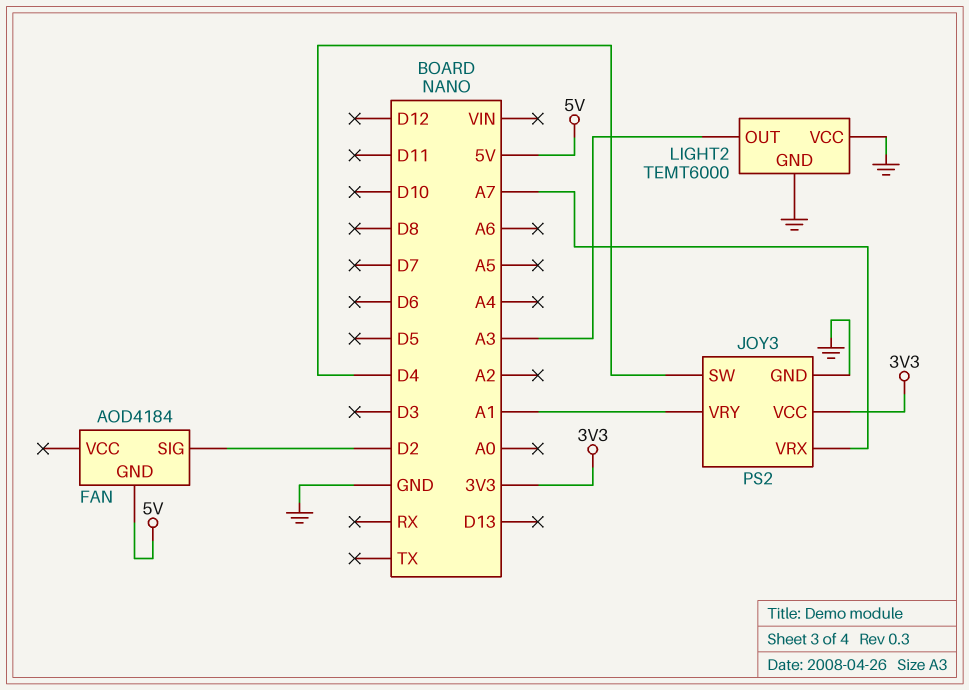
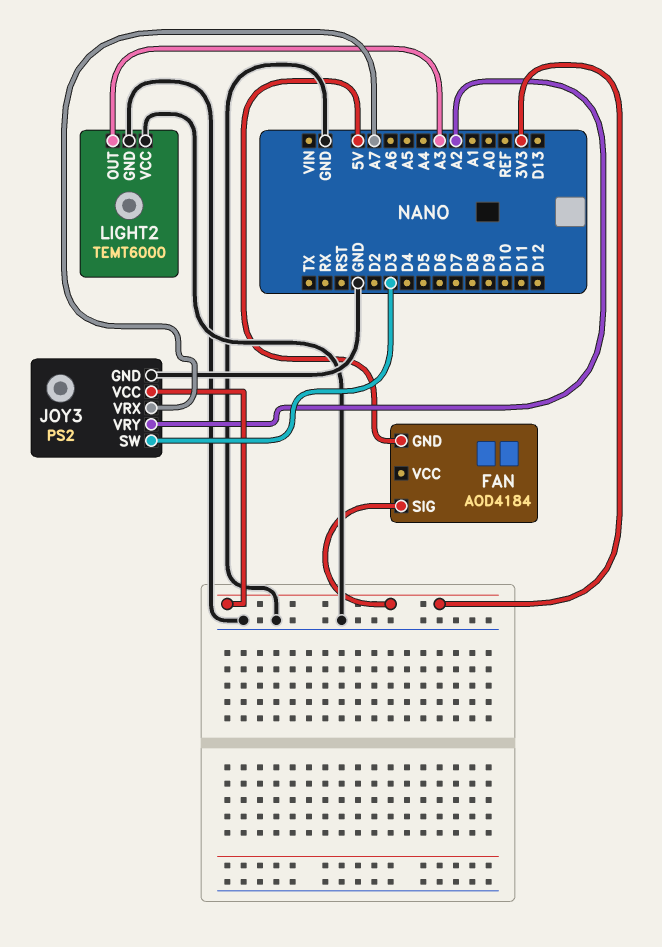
FAN pin SIG: D2 -> 3V3
JOY3 pin SW: D4 -> D3
JOY3 pin VRY: A1 -> A2

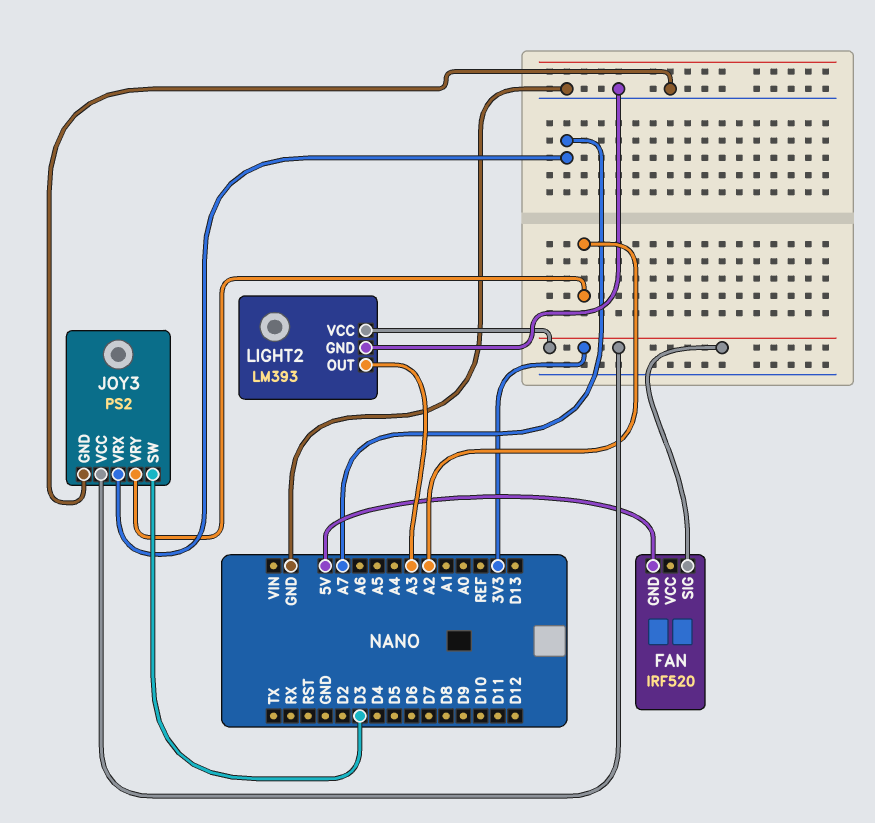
FAN: AOD4184 -> IRF520
LIGHT2: TEMT6000 -> LM393
LIGHT2 pin VCC: GND -> 3V3

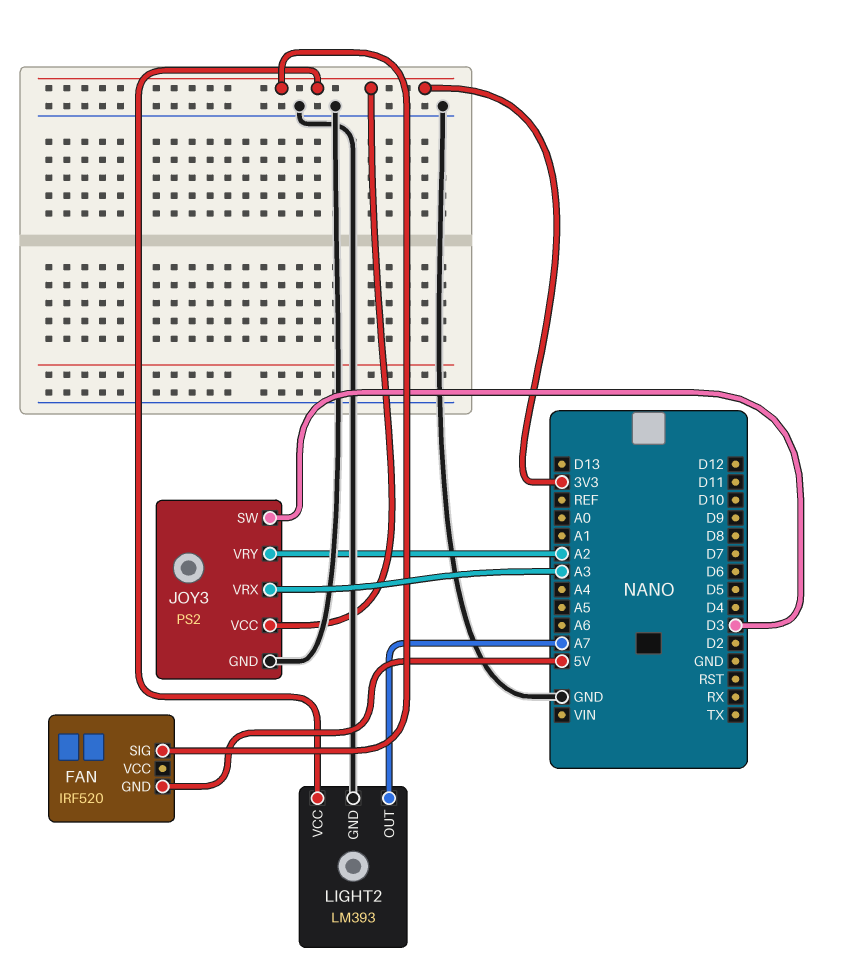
JOY3 pin VRX: A7 -> A3
LIGHT2 pin OUT: A3 -> A7

